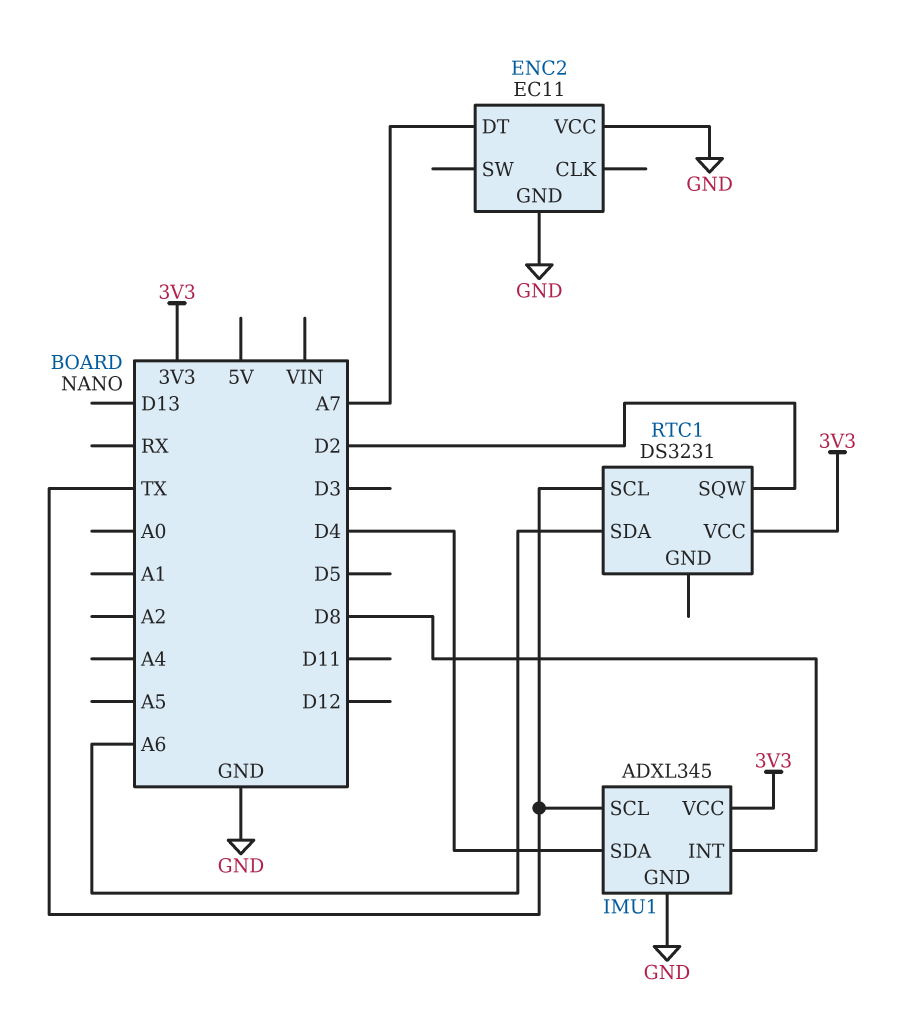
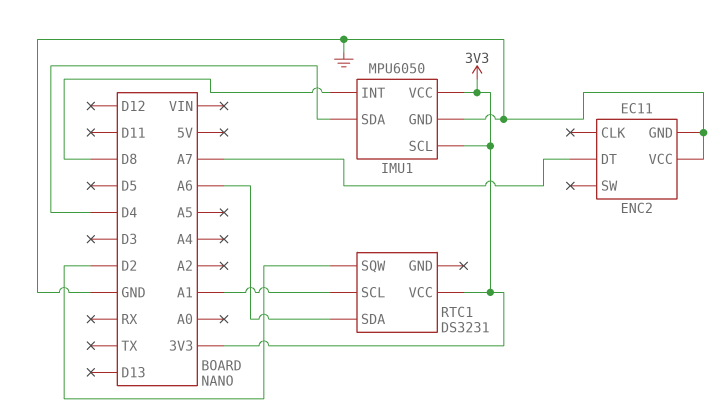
IMU1: ADXL345 -> MPU6050
IMU1 pin SCL: TX -> 3V3
RTC1 pin SCL: TX -> A1

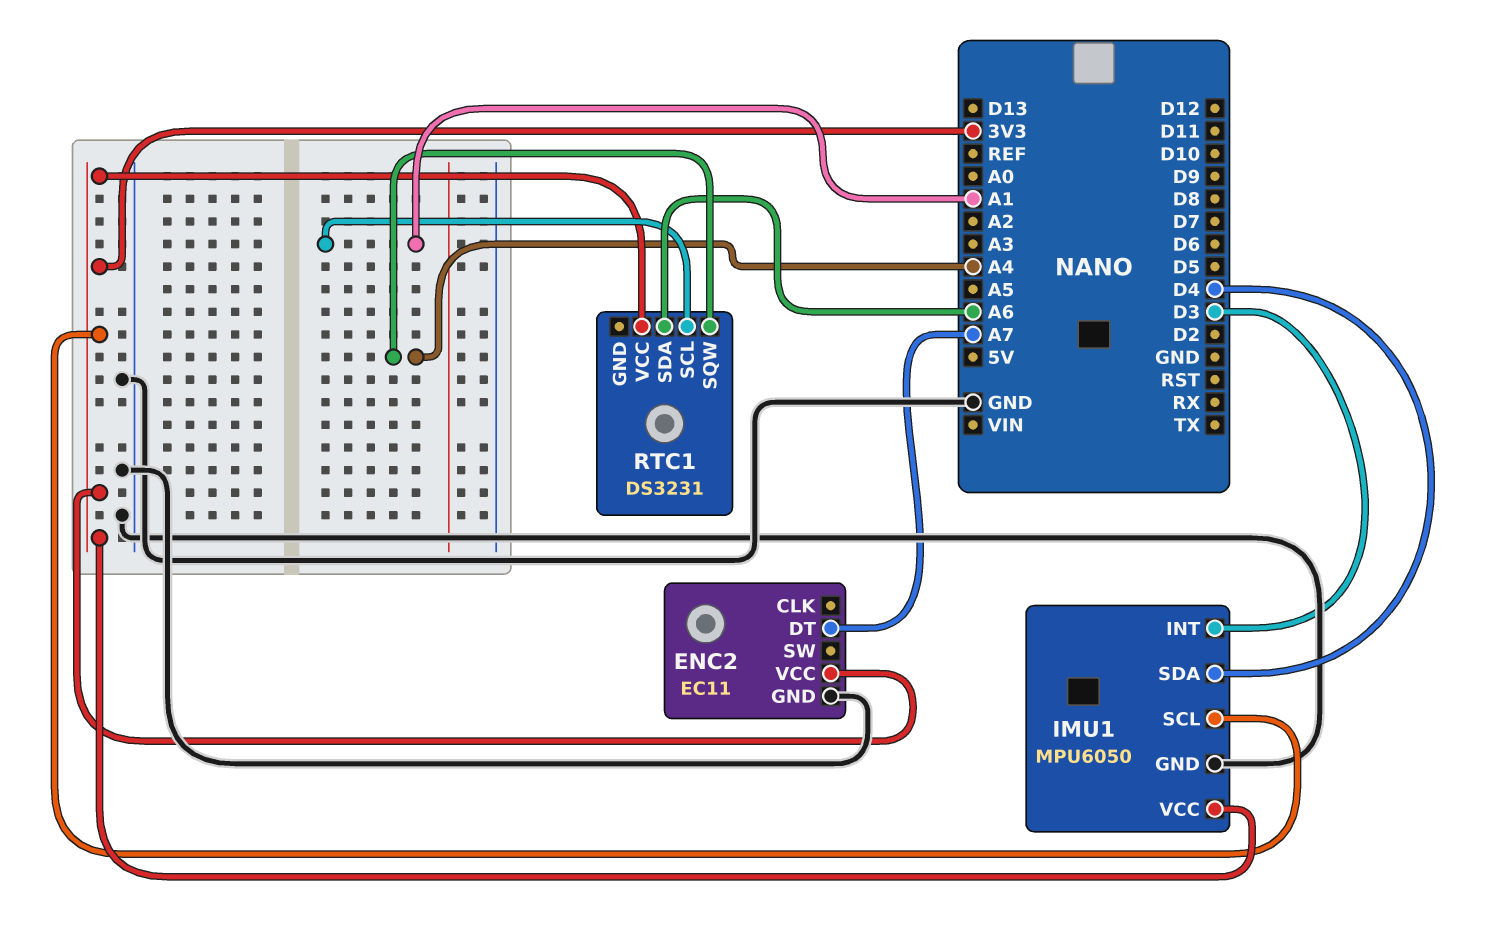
ENC2 pin VCC: GND -> 3V3
IMU1 pin INT: D8 -> D3
RTC1 pin SQW: D2 -> A4

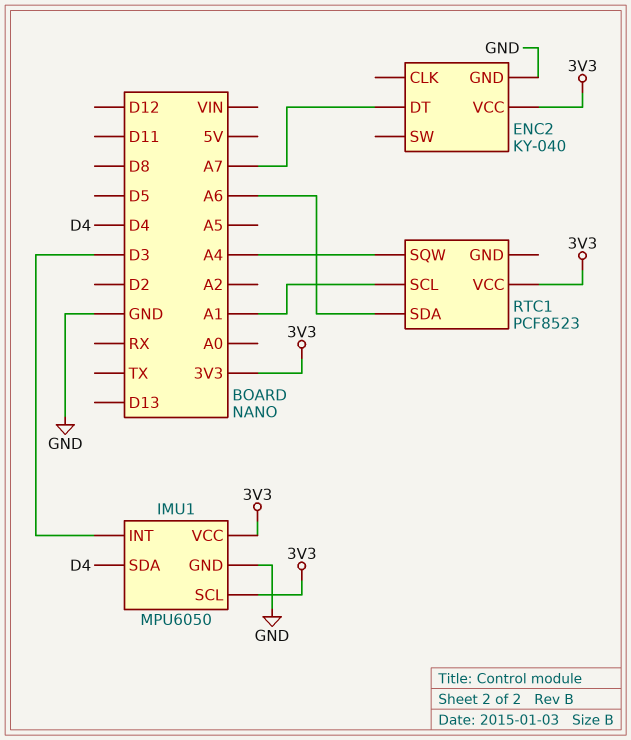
ENC2: EC11 -> KY-040
RTC1: DS3231 -> PCF8523

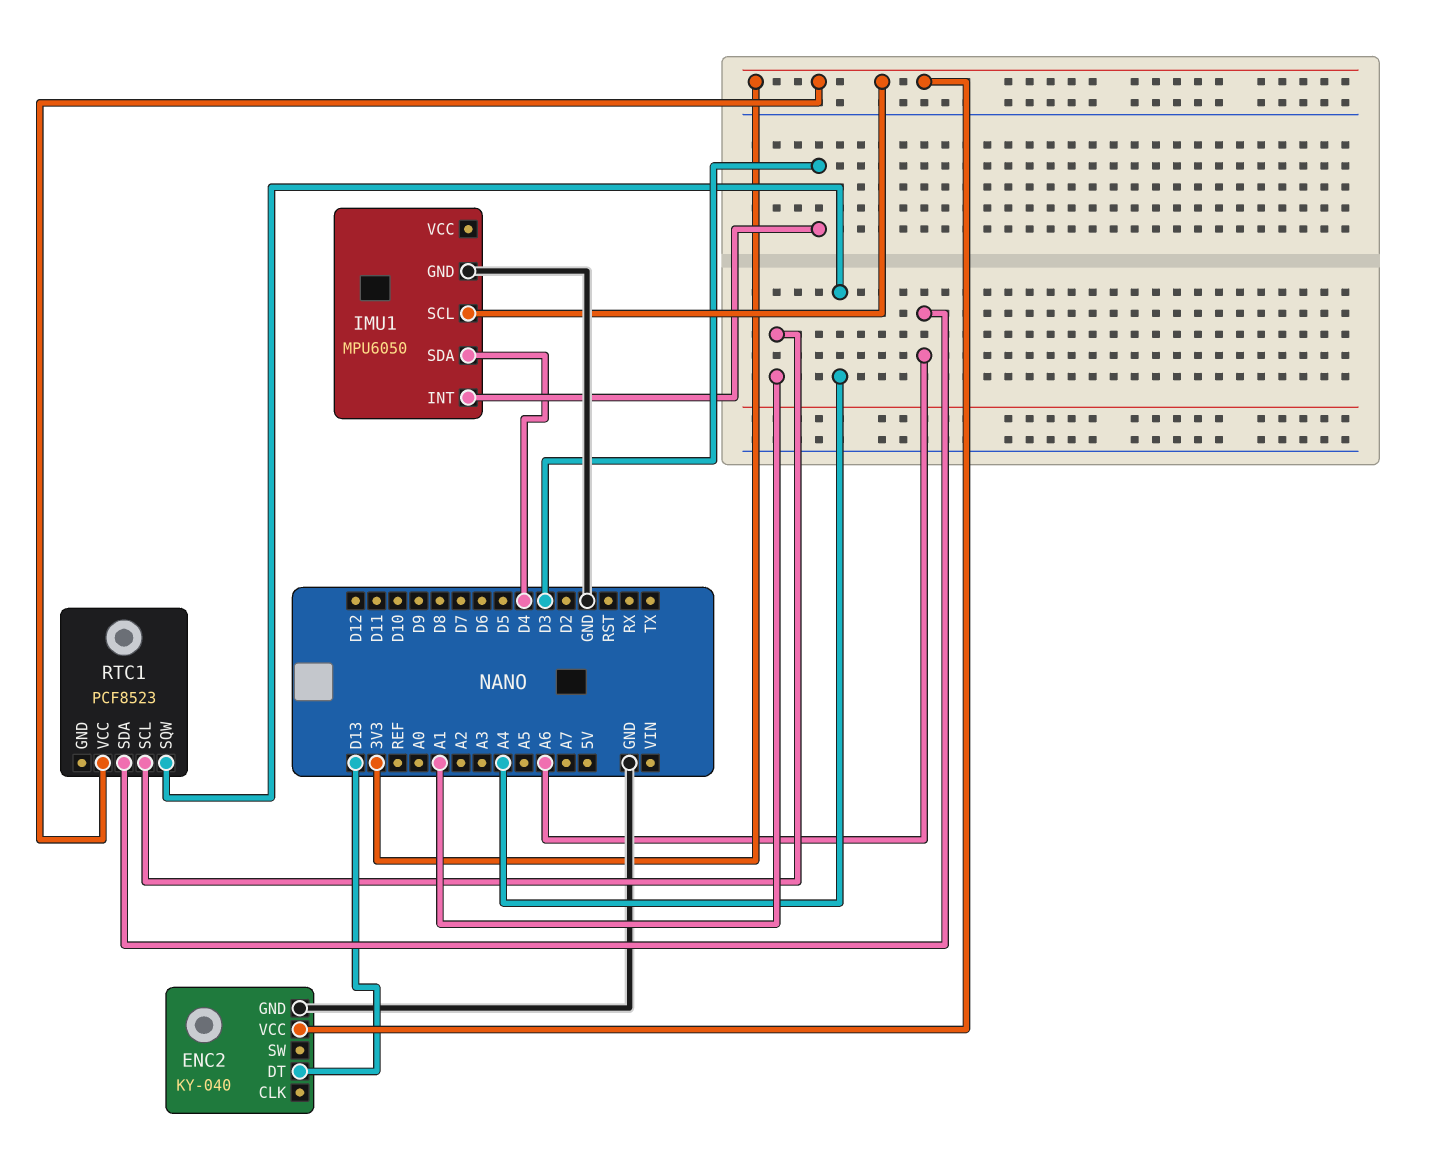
ENC2 pin DT: A7 -> D13
IMU1 pin VCC: 3V3 -> none

